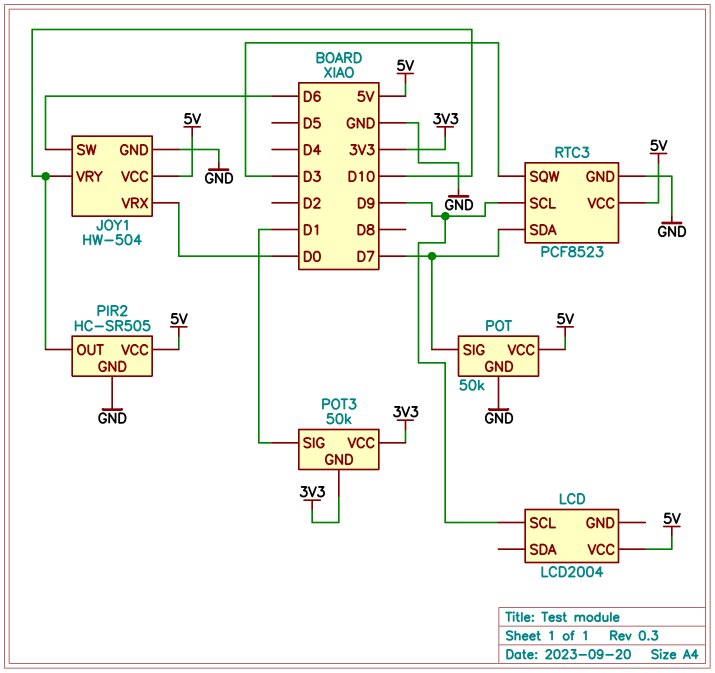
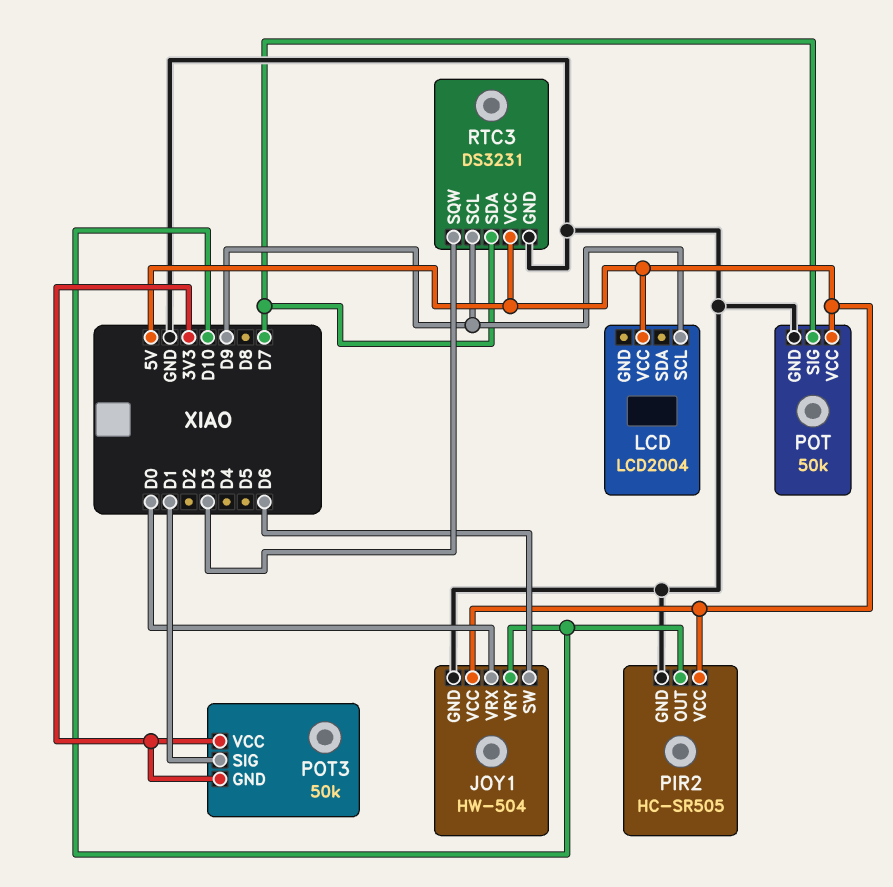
RTC3: PCF8523 -> DS3231

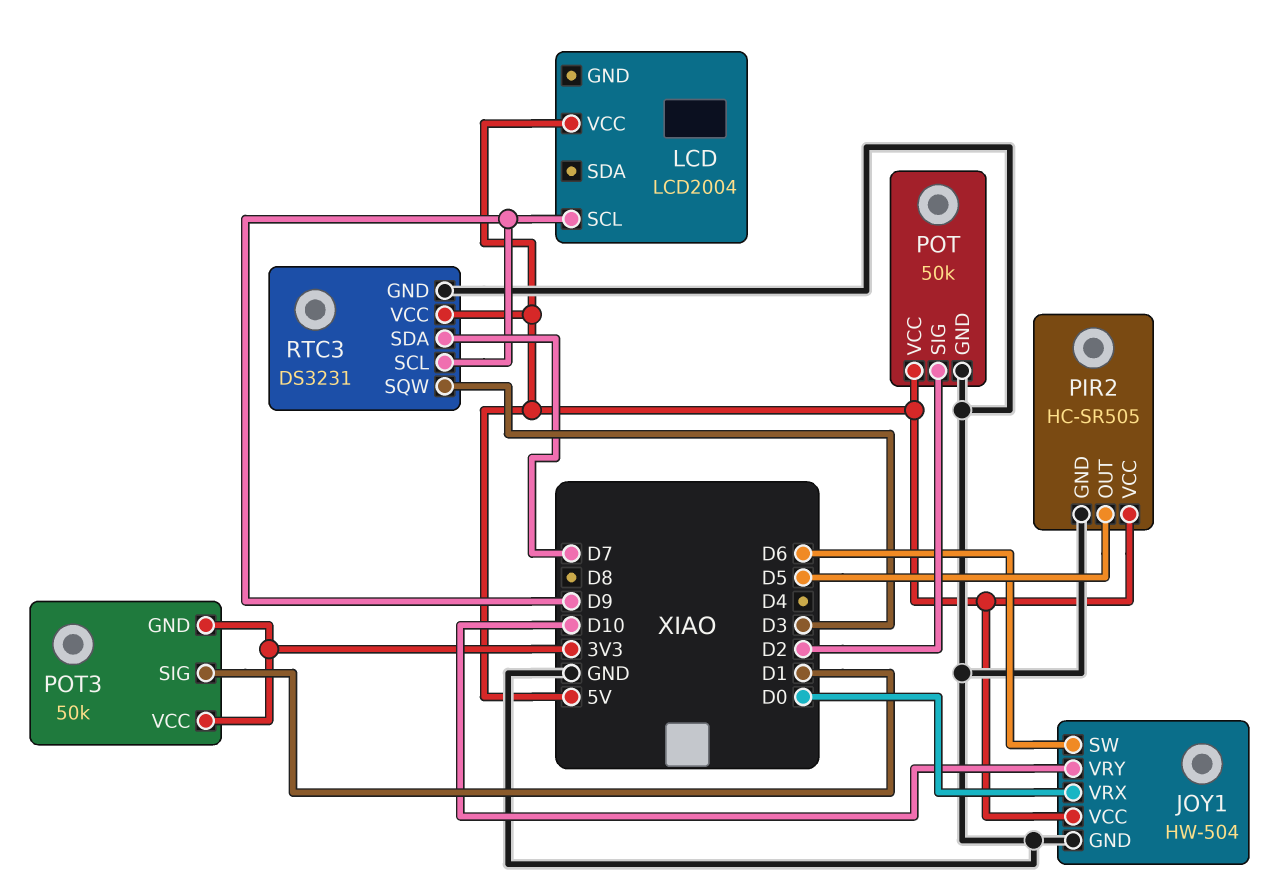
PIR2 pin OUT: D10 -> D5
POT pin SIG: D7 -> D2

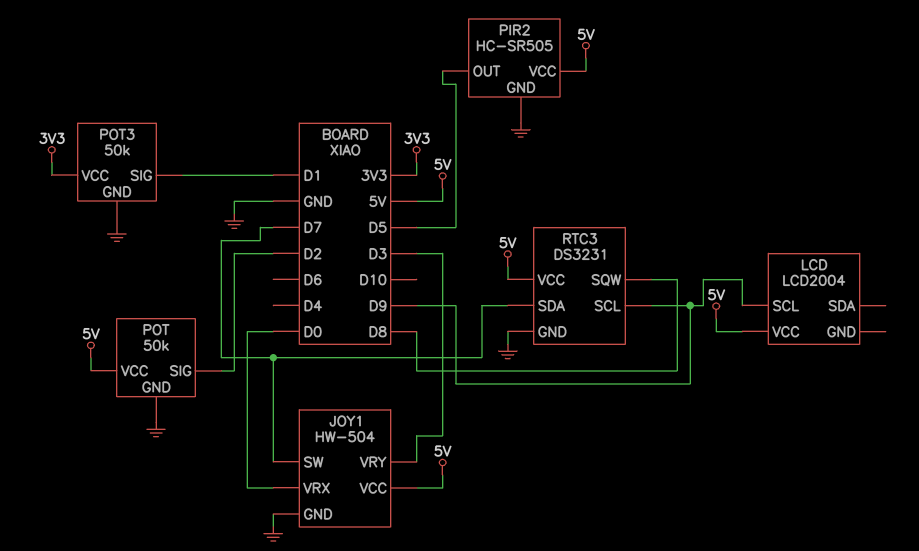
JOY1 pin SW: D6 -> D7
JOY1 pin VRY: D10 -> D3
POT3 pin GND: 3V3 -> GND
RTC3 pin SQW: D3 -> D8

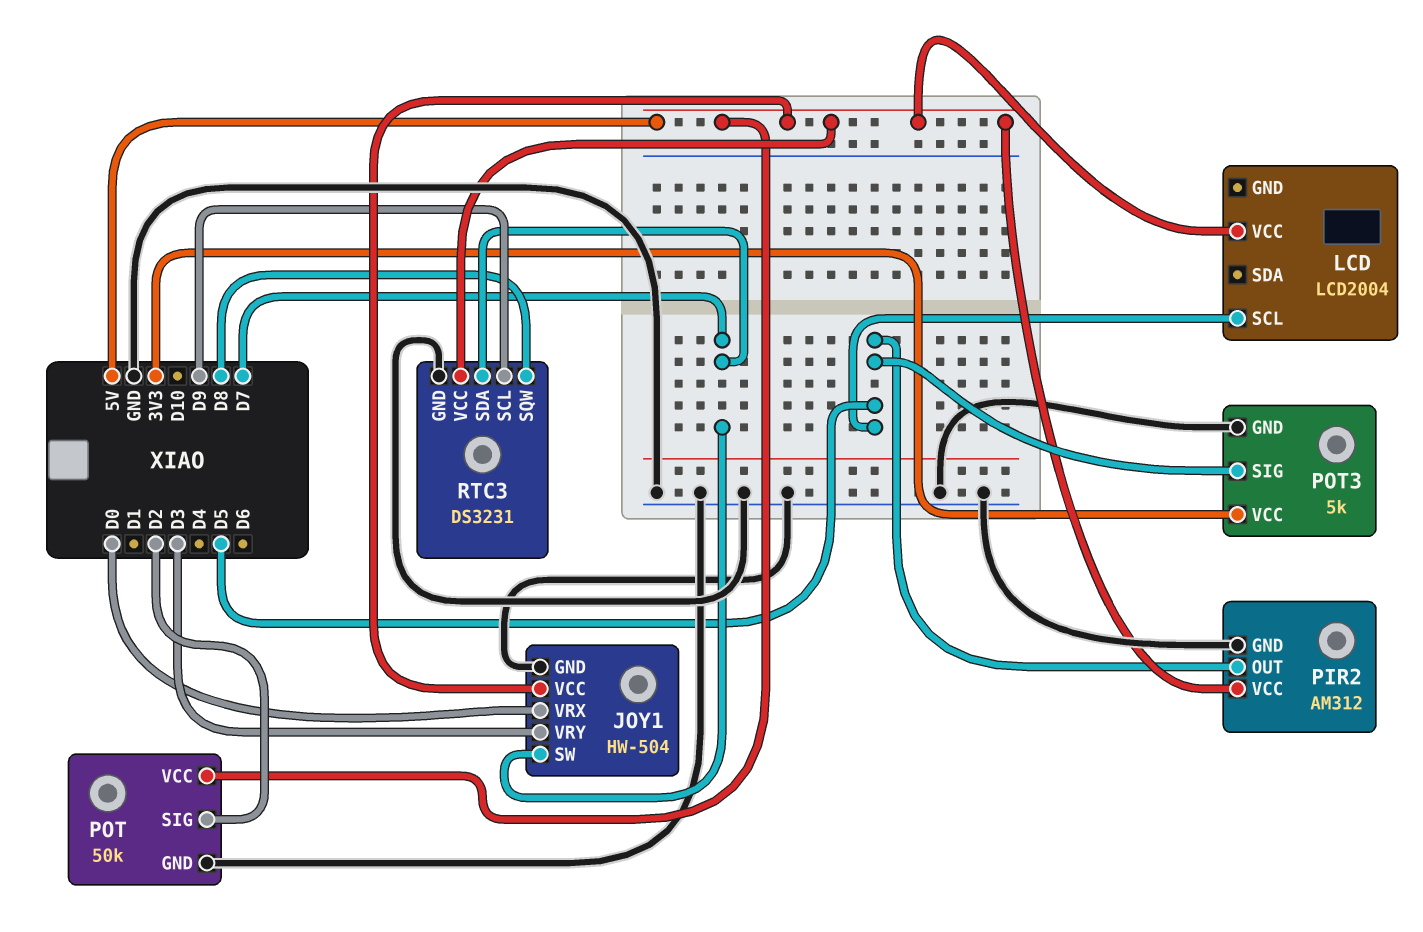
LCD pin SCL: D9 -> D5
PIR2: HC-SR505 -> AM312
POT3: 50k -> 5k
POT3 pin SIG: D1 -> D5

